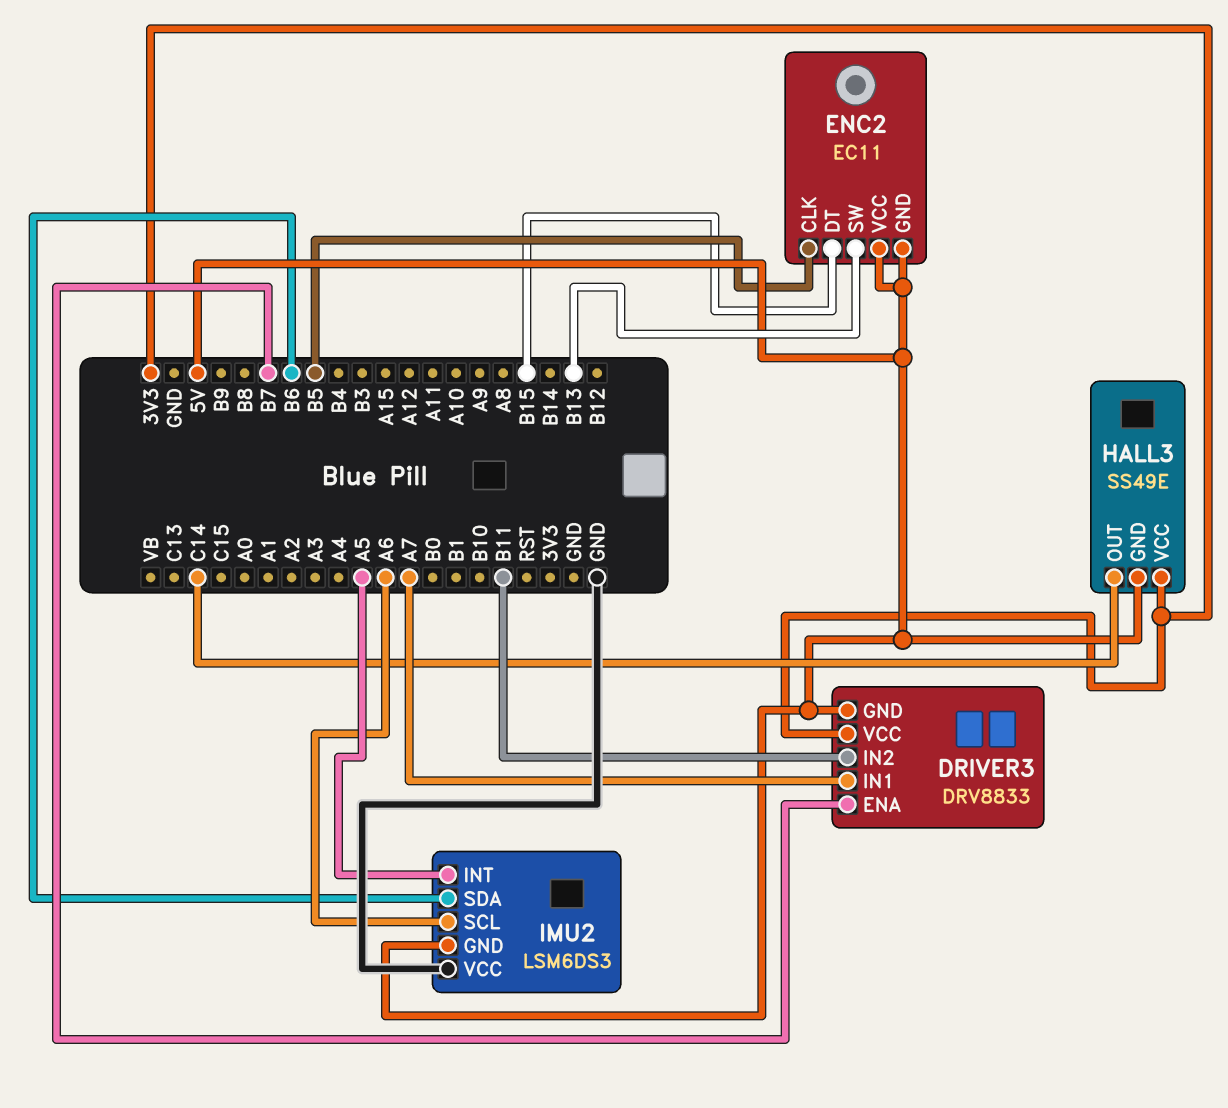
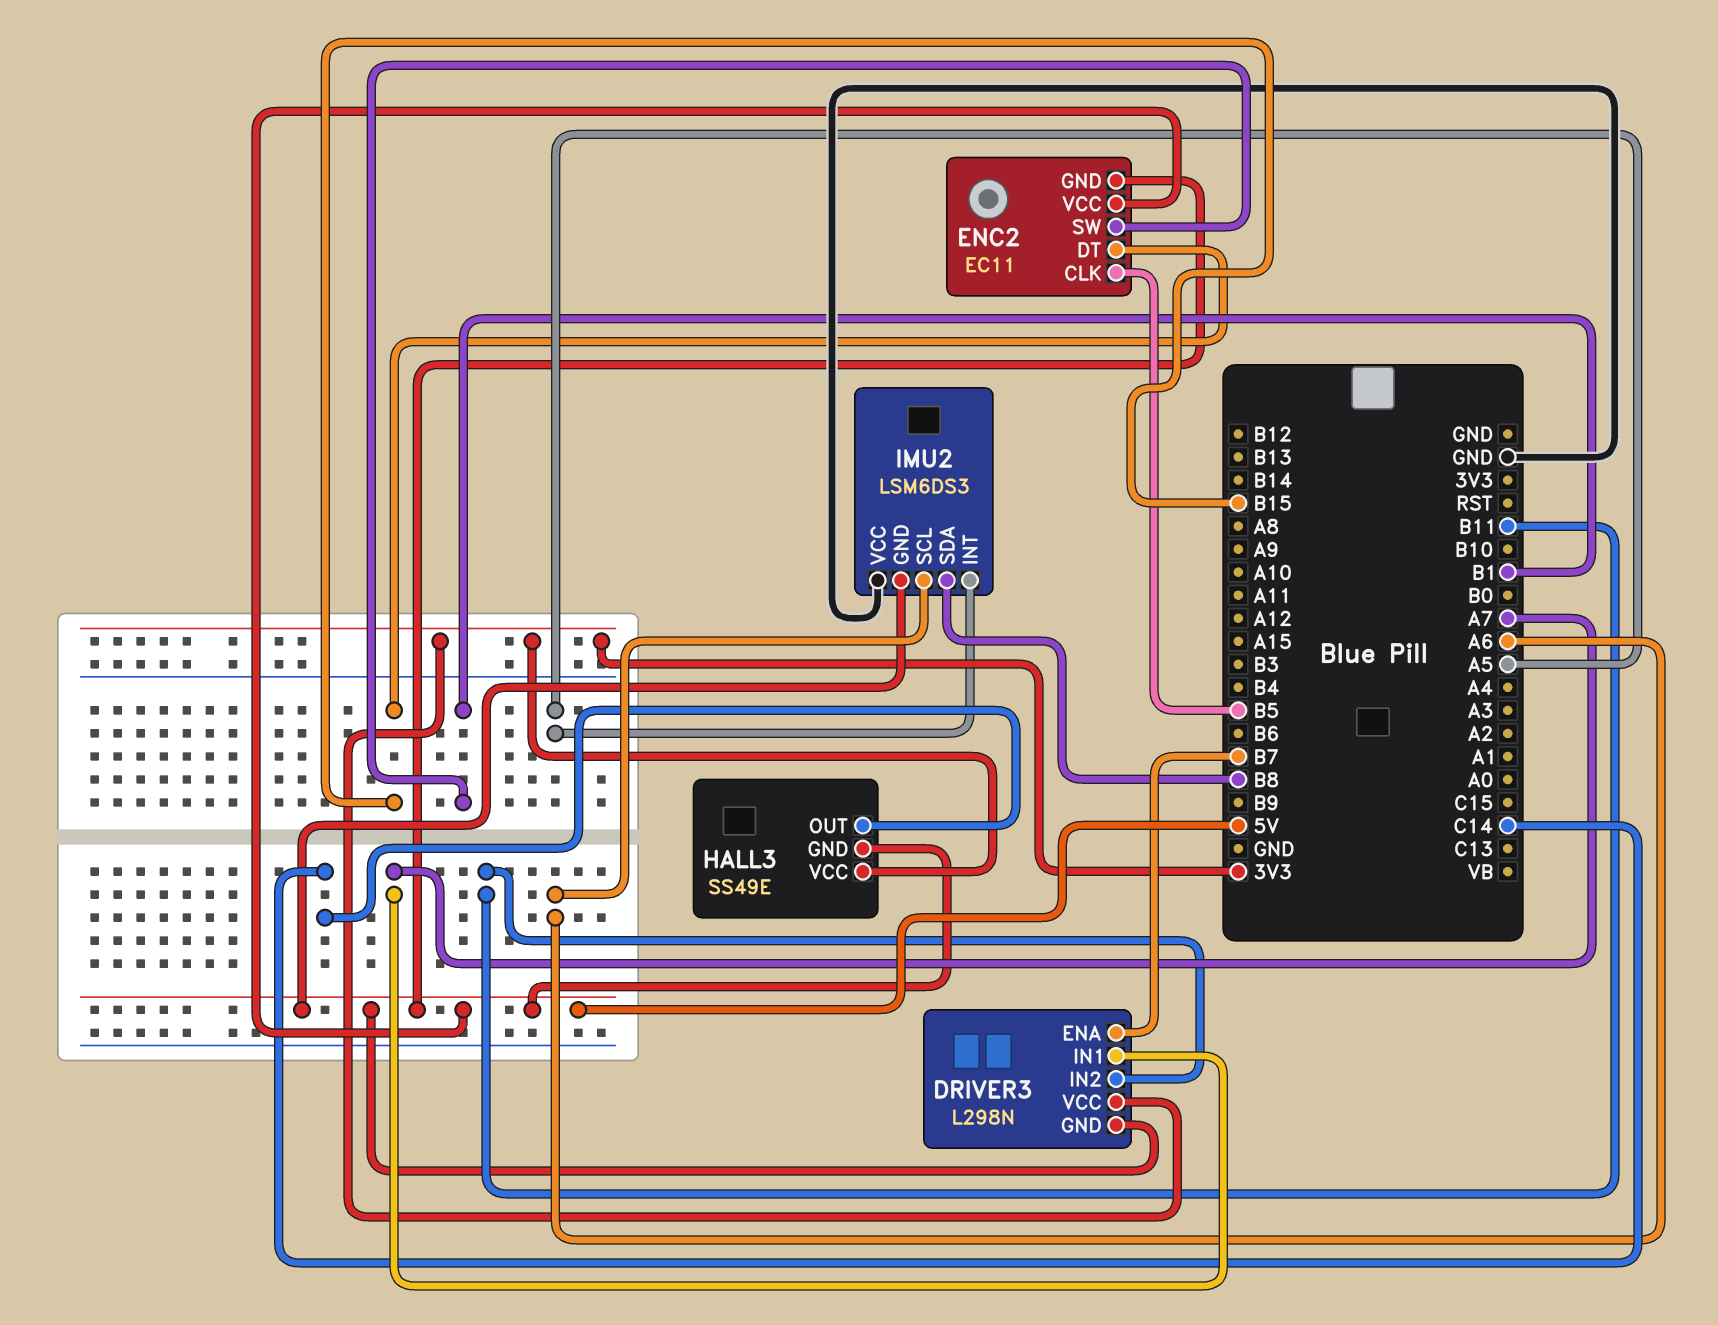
DRIVER3: DRV8833 -> L298N
ENC2 pin SW: B13 -> B1
IMU2 pin SDA: B6 -> B8

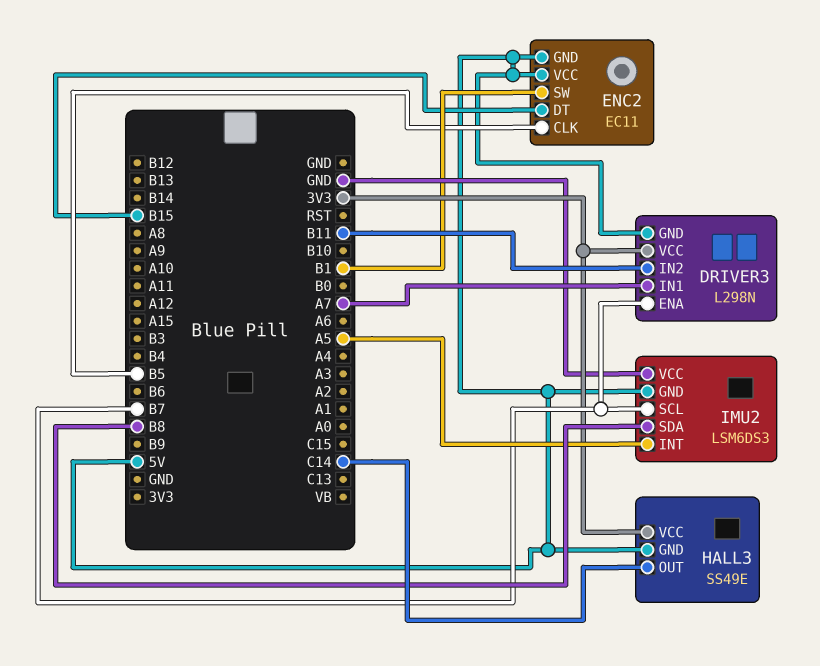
IMU2 pin SCL: A6 -> B7

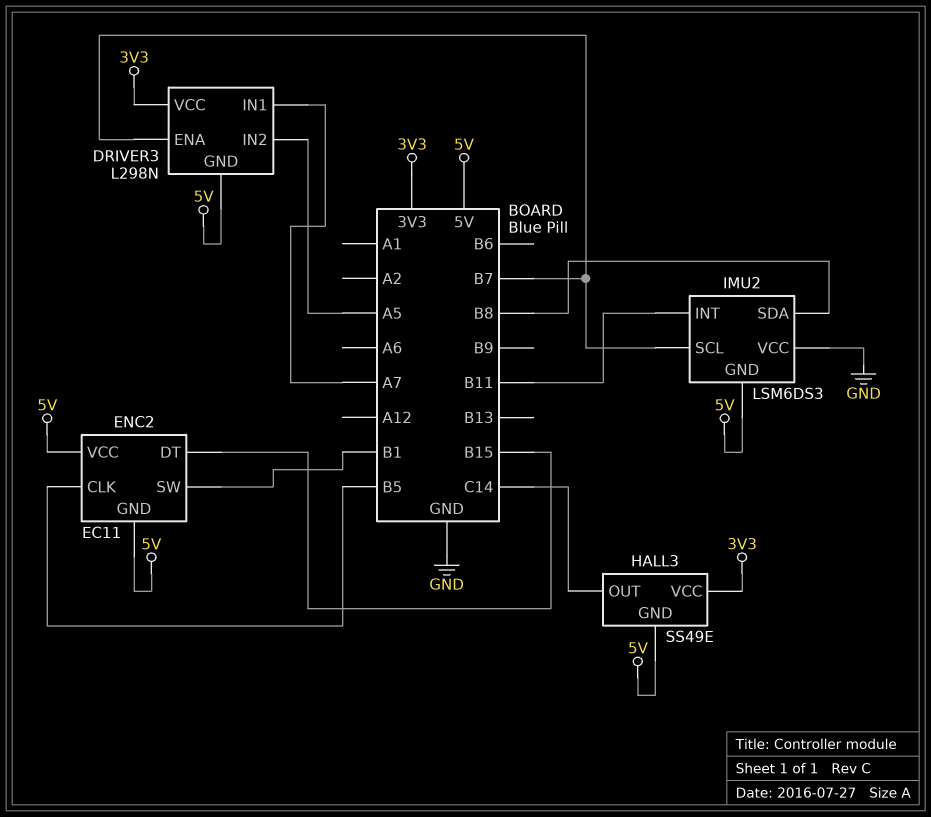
DRIVER3 pin IN2: B11 -> A5
IMU2 pin INT: A5 -> B11

